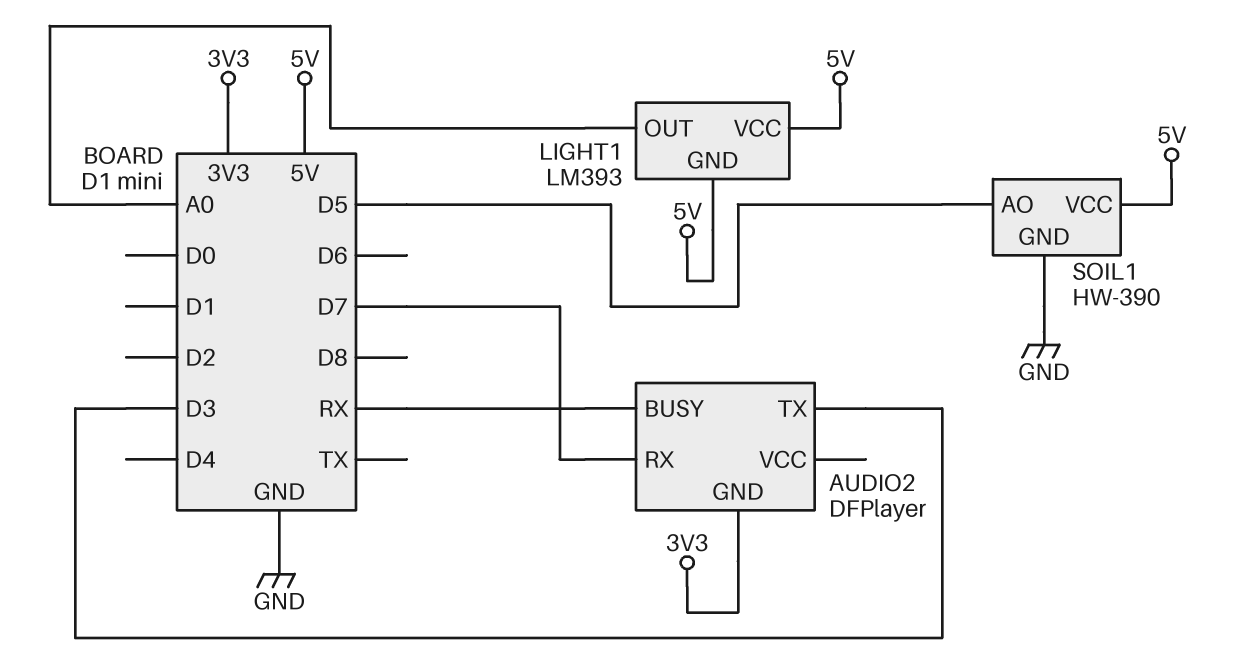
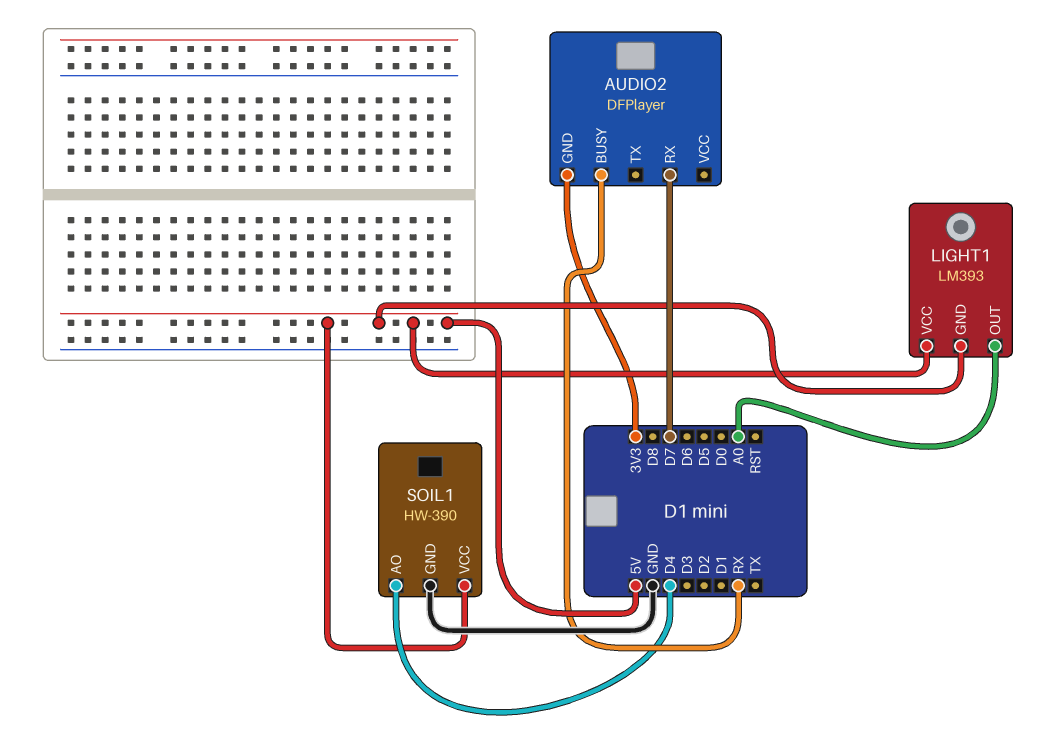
AUDIO2 pin TX: D3 -> none
SOIL1 pin AO: D5 -> D4

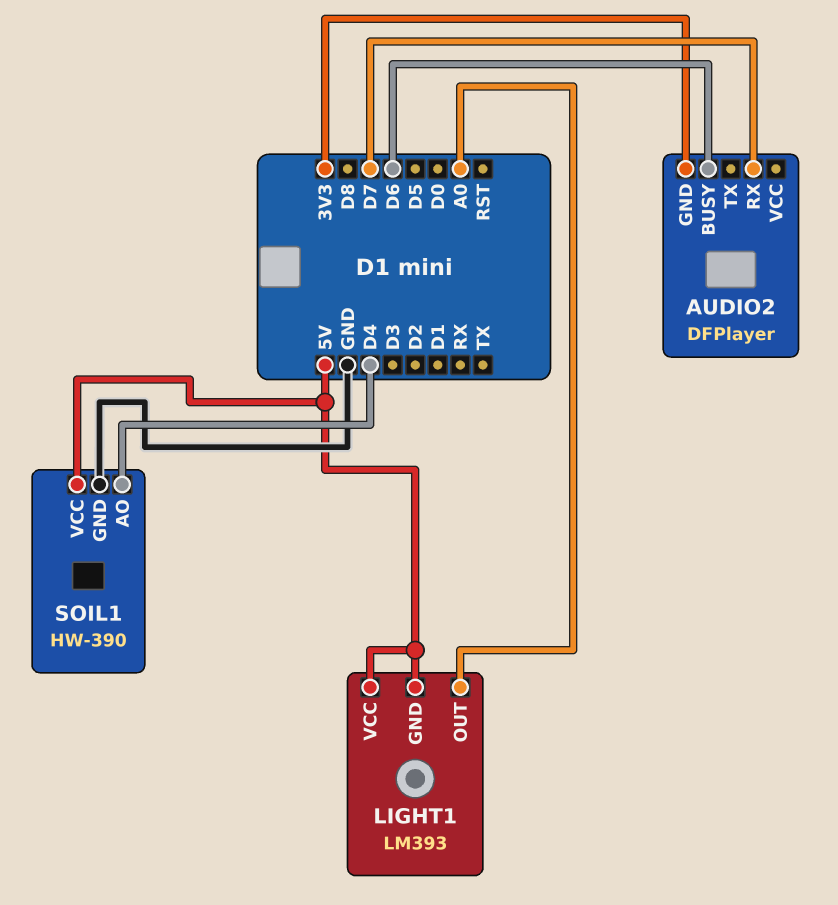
AUDIO2 pin BUSY: RX -> D6

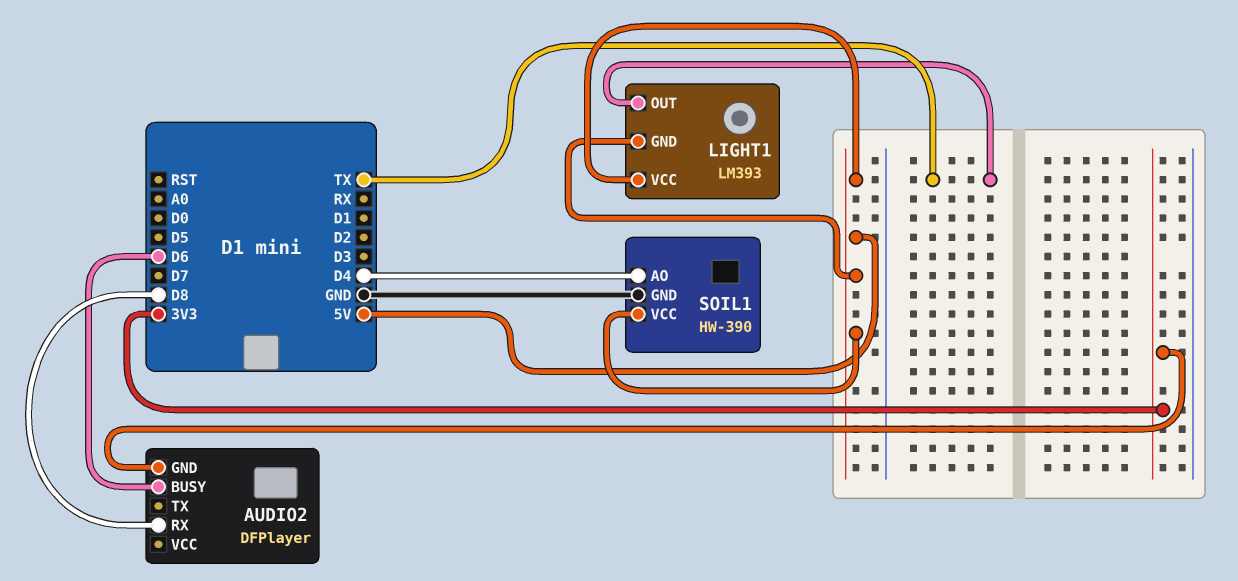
AUDIO2 pin RX: D7 -> D8
LIGHT1 pin OUT: A0 -> TX

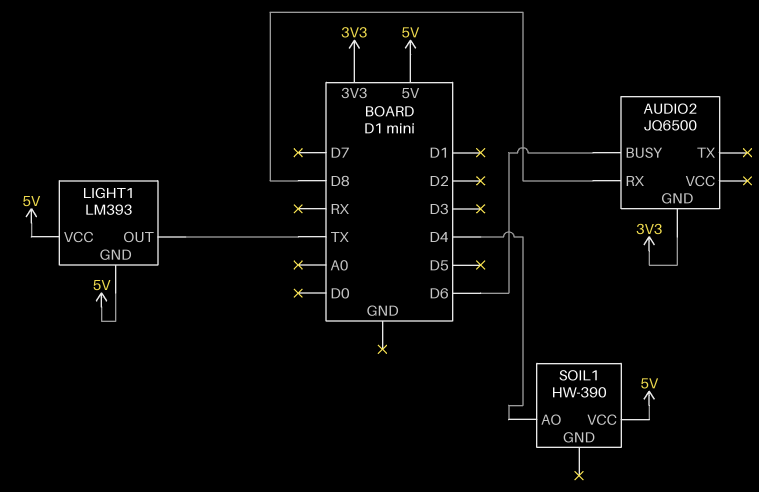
AUDIO2: DFPlayer -> JQ6500
SOIL1 pin GND: GND -> none

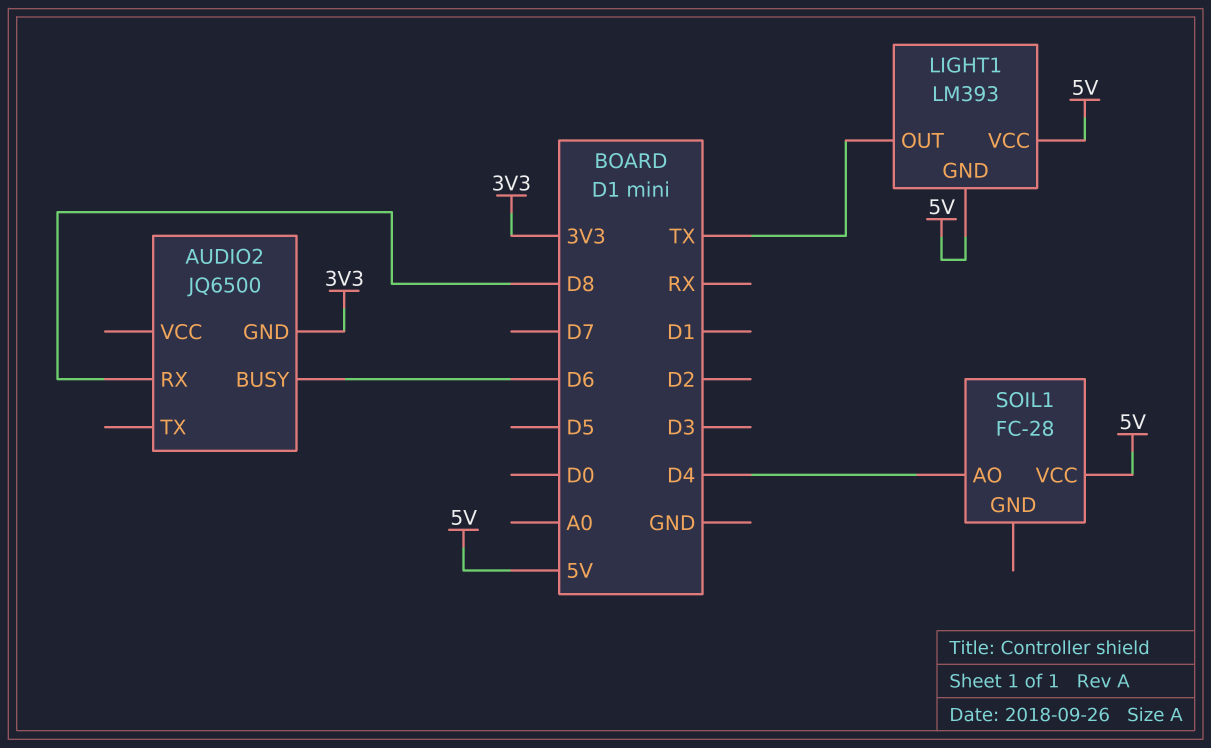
SOIL1: HW-390 -> FC-28

